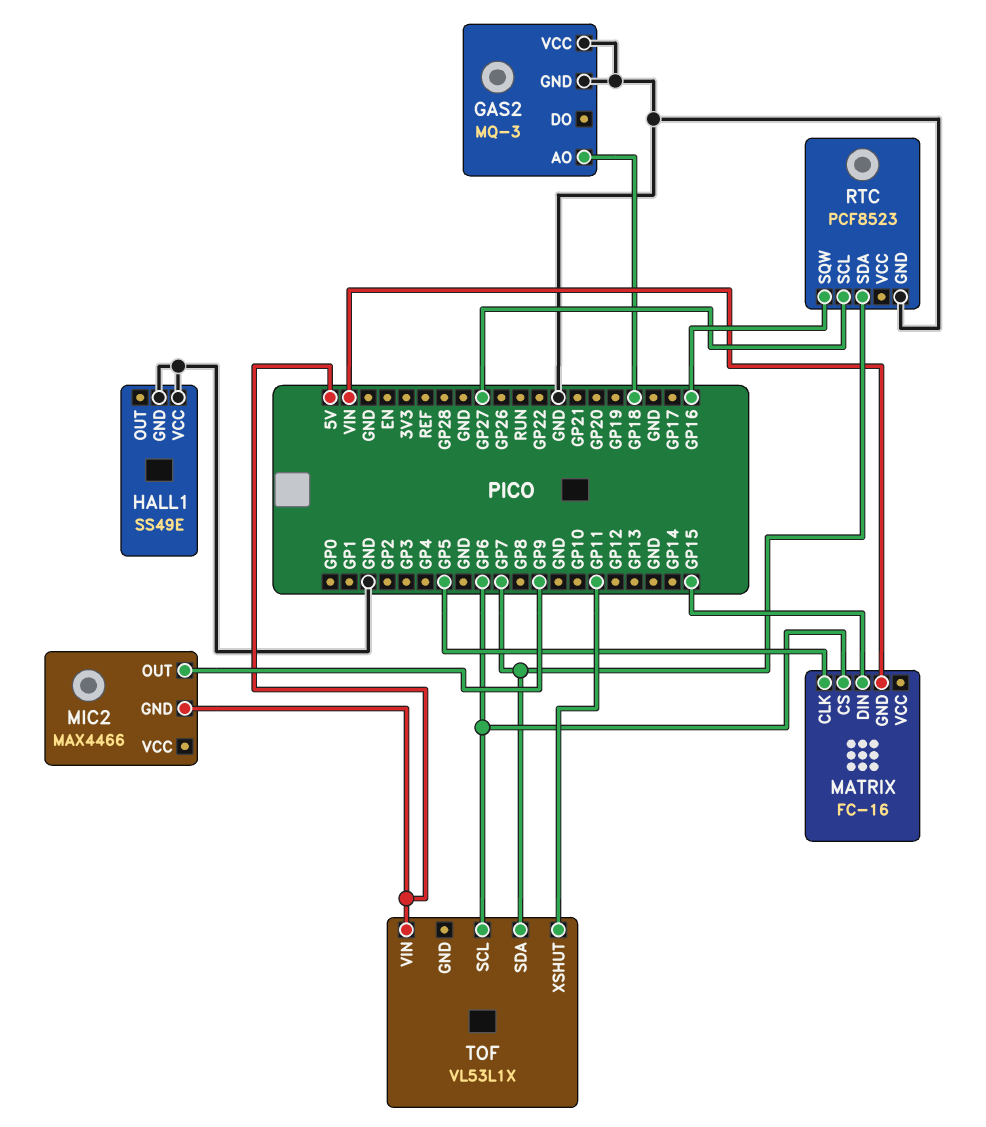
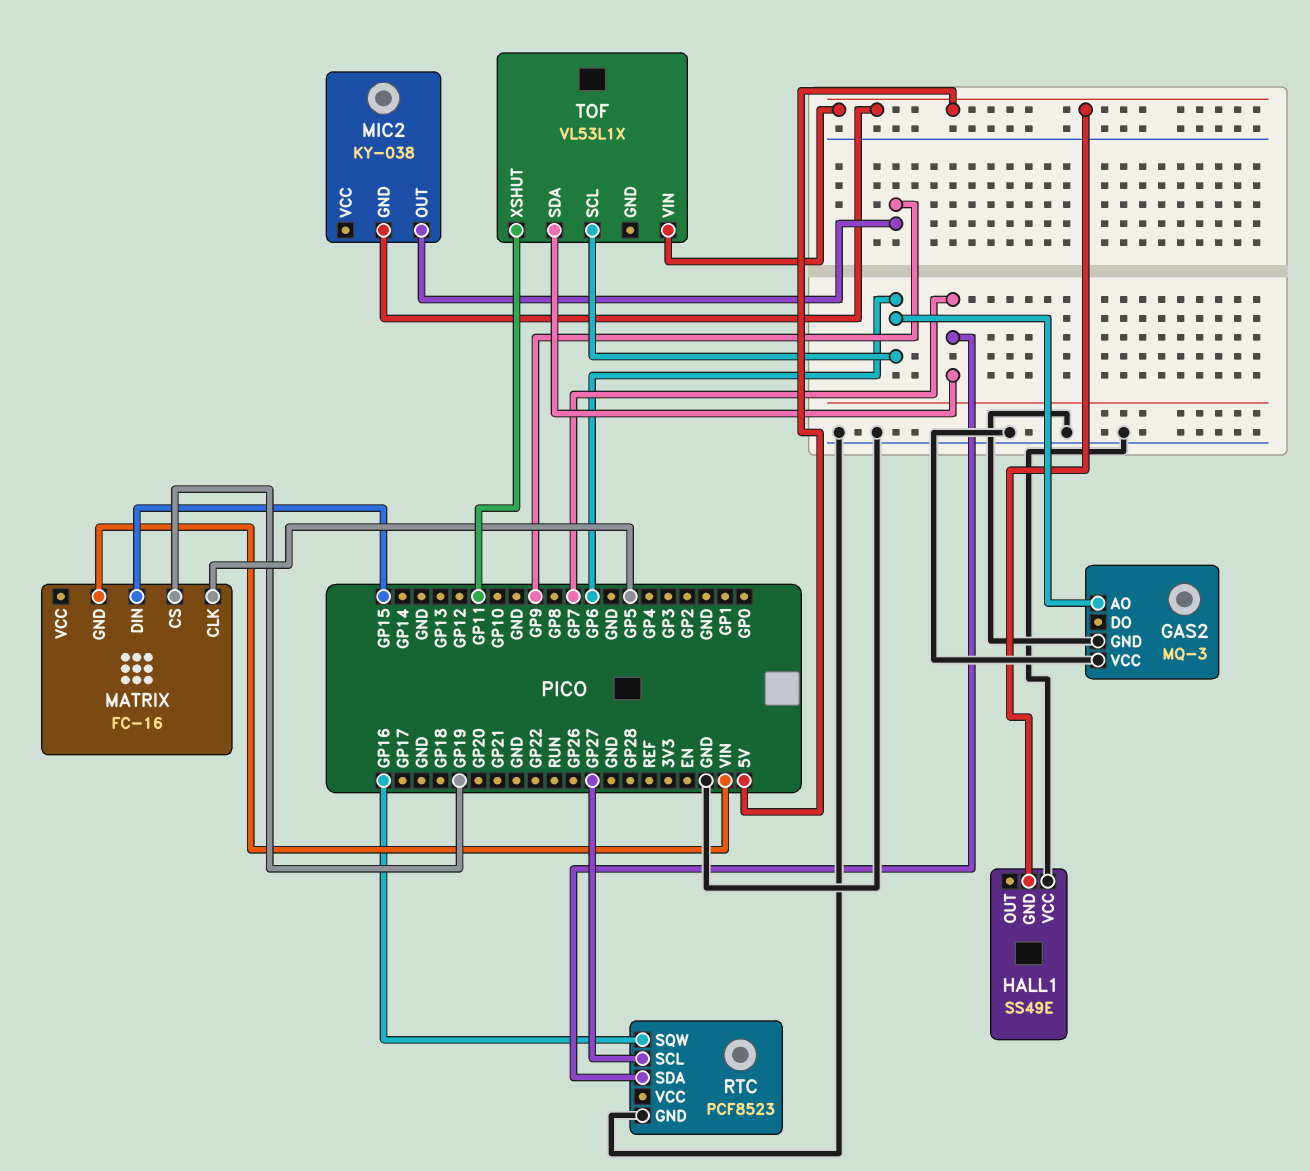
GAS2 pin AO: GP18 -> GP6
HALL1 pin GND: GND -> 5V
MATRIX pin CS: GP6 -> GP19
MIC2: MAX4466 -> KY-038

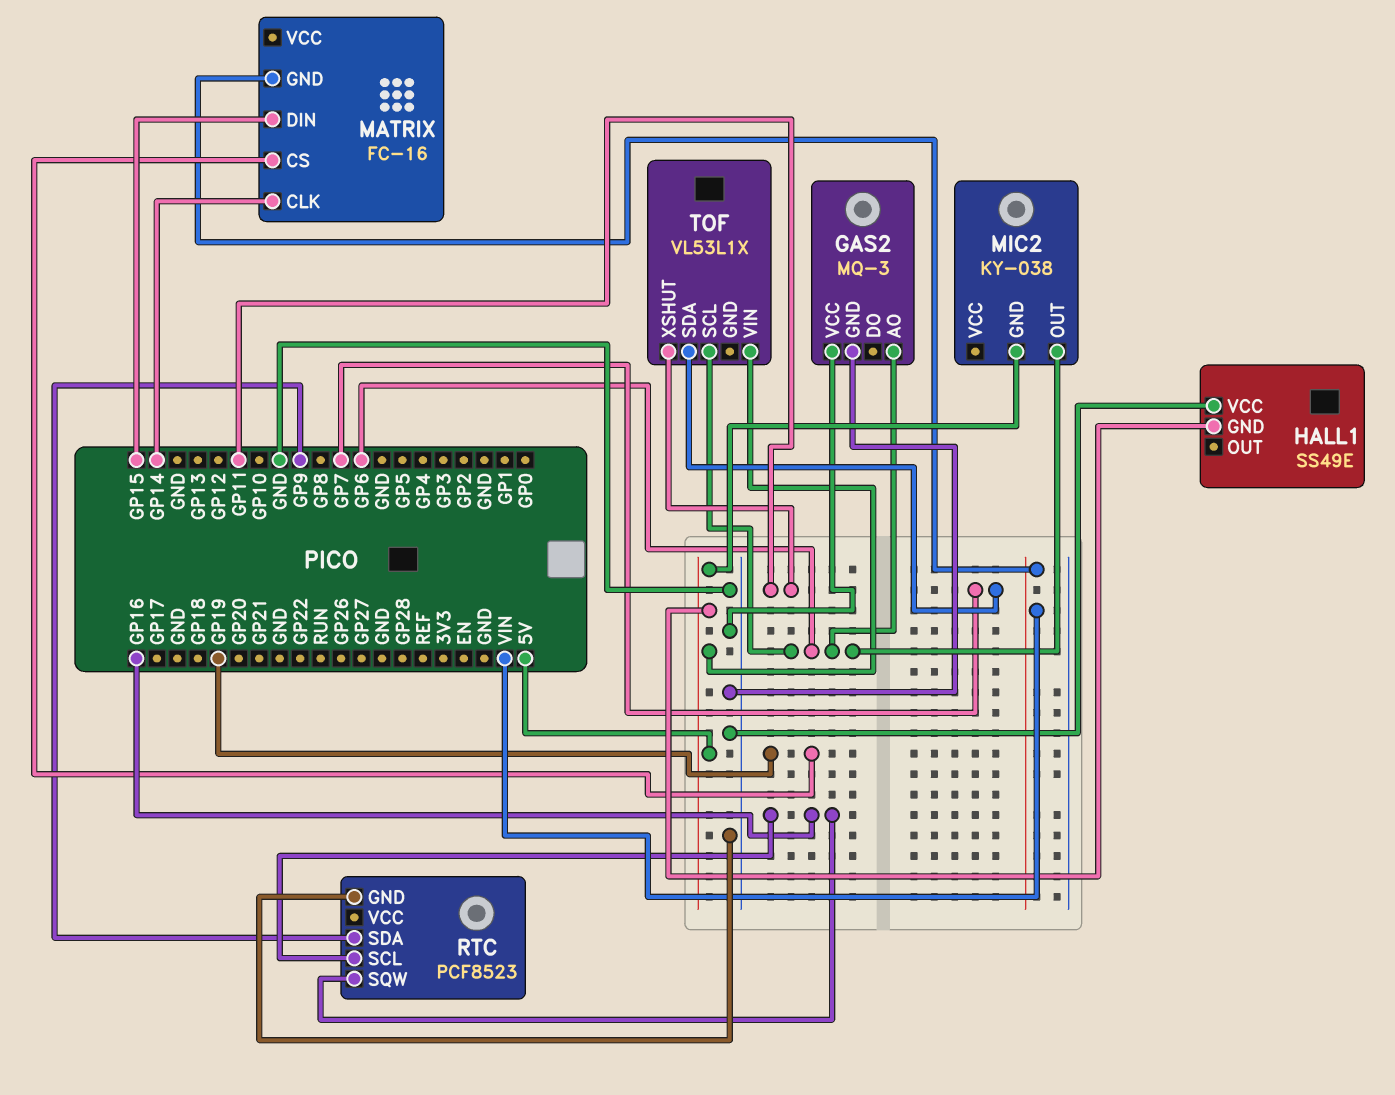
MATRIX pin CLK: GP5 -> GP14
MIC2 pin OUT: GP9 -> GP6
RTC pin SCL: GP27 -> GP16
RTC pin SDA: GP7 -> GP9

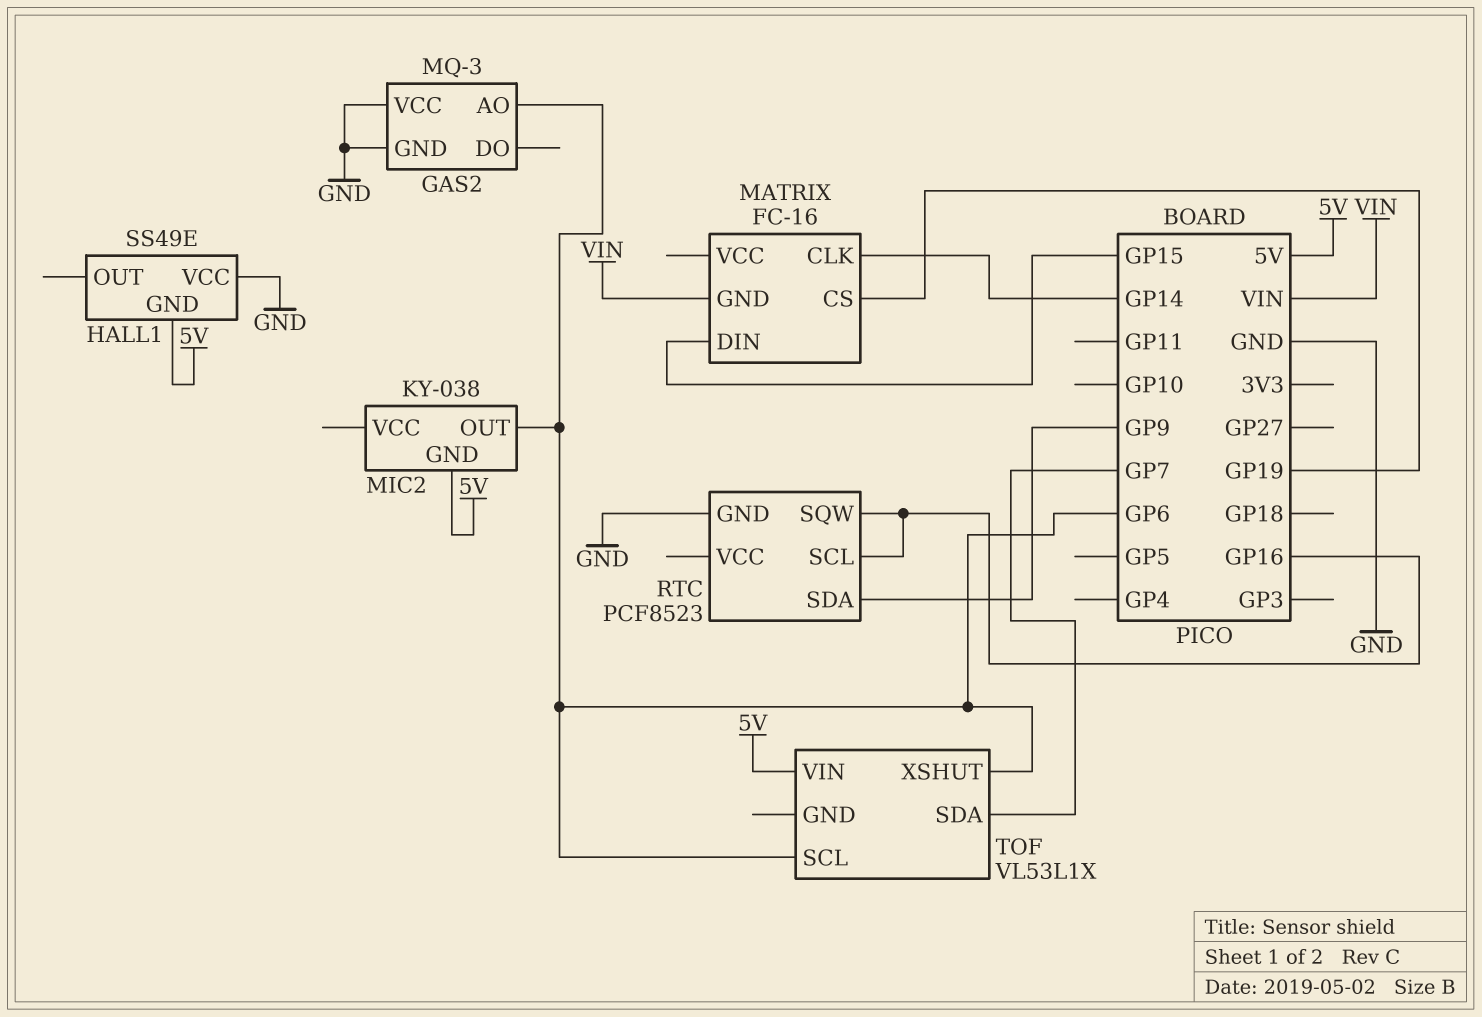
TOF pin XSHUT: GP11 -> GP6

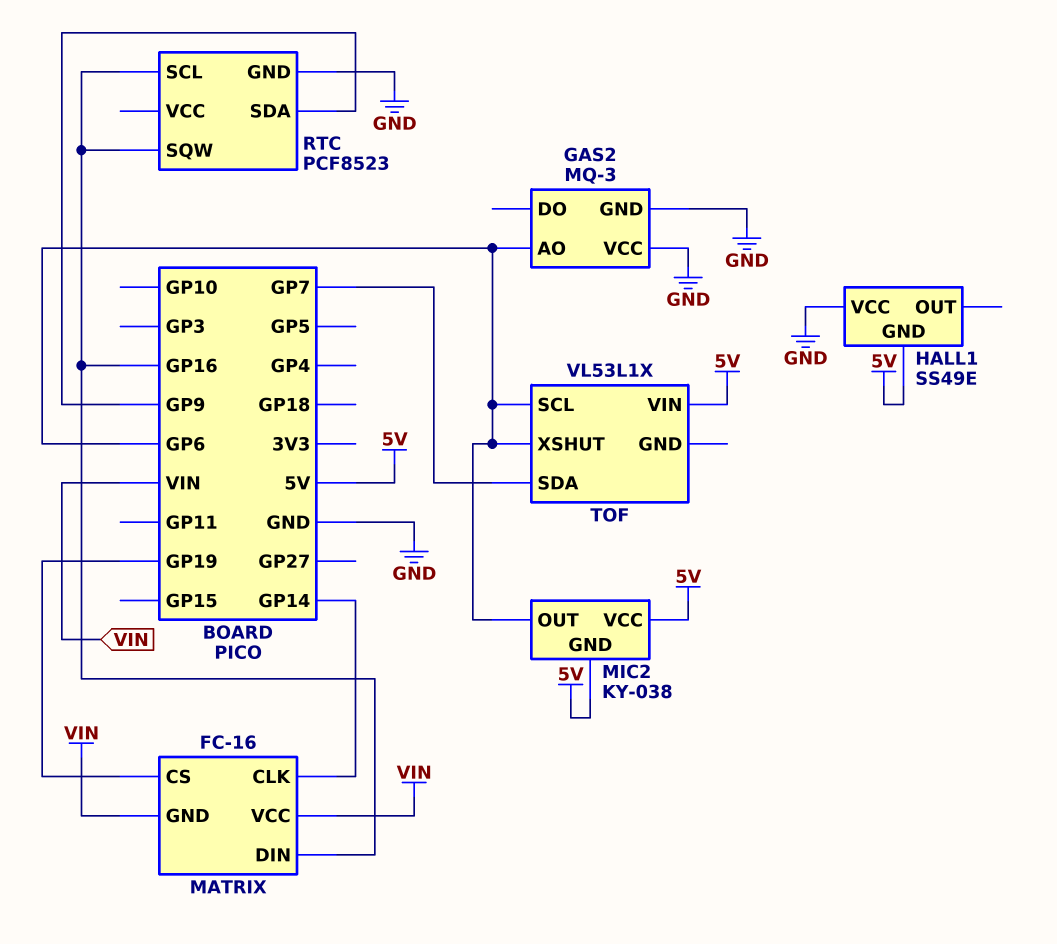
MATRIX pin DIN: GP15 -> GP16
MATRIX pin VCC: none -> VIN
MIC2 pin VCC: none -> 5V

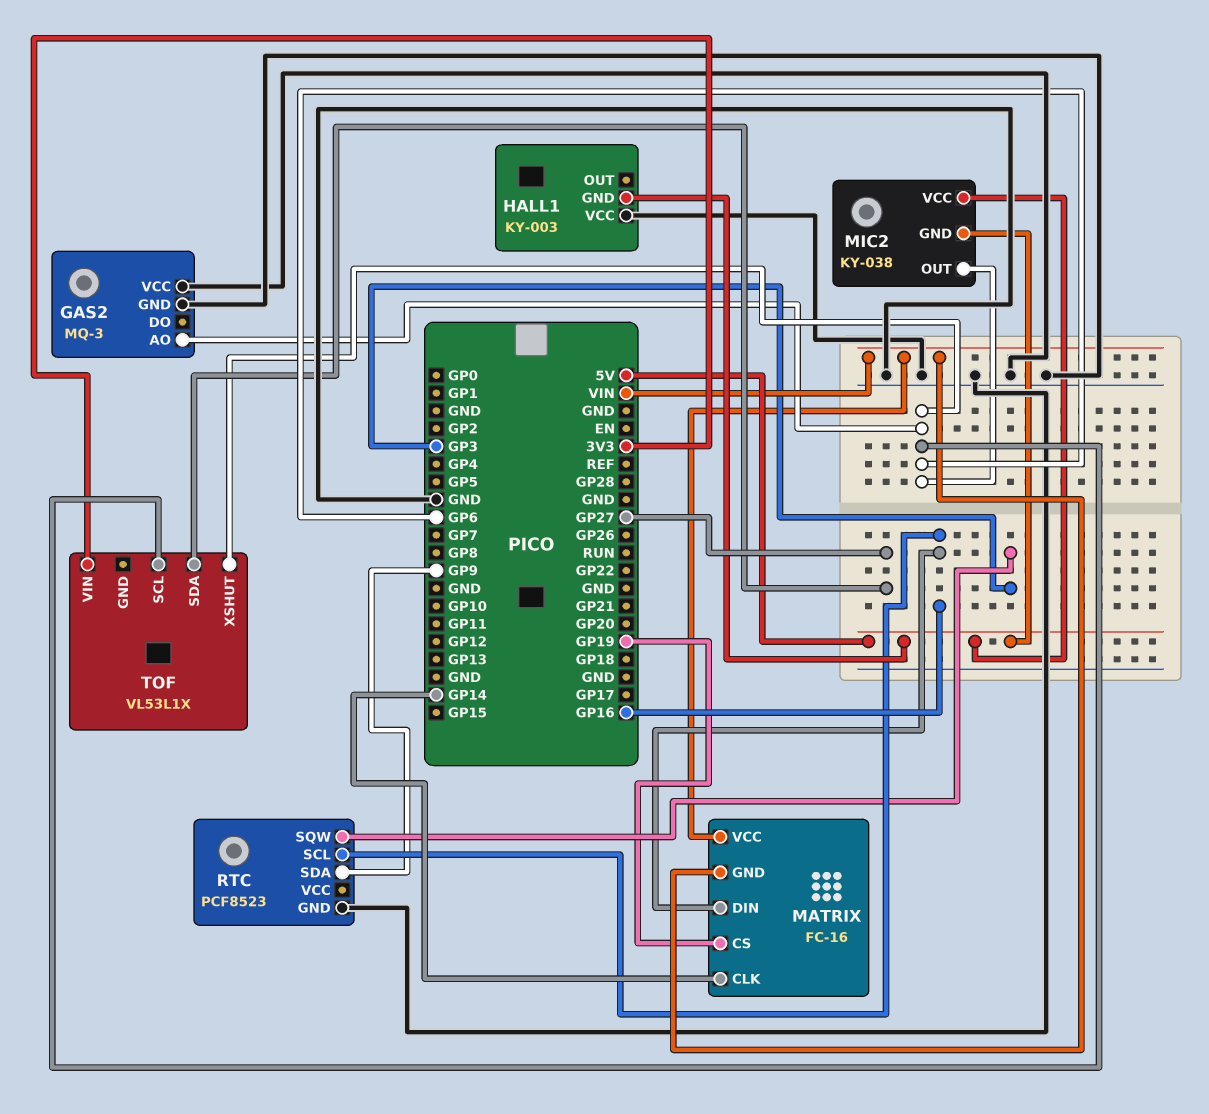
HALL1: SS49E -> KY-003
RTC pin SQW: GP16 -> GP3
TOF pin SDA: GP7 -> GP27
TOF pin VIN: 5V -> 3V3

